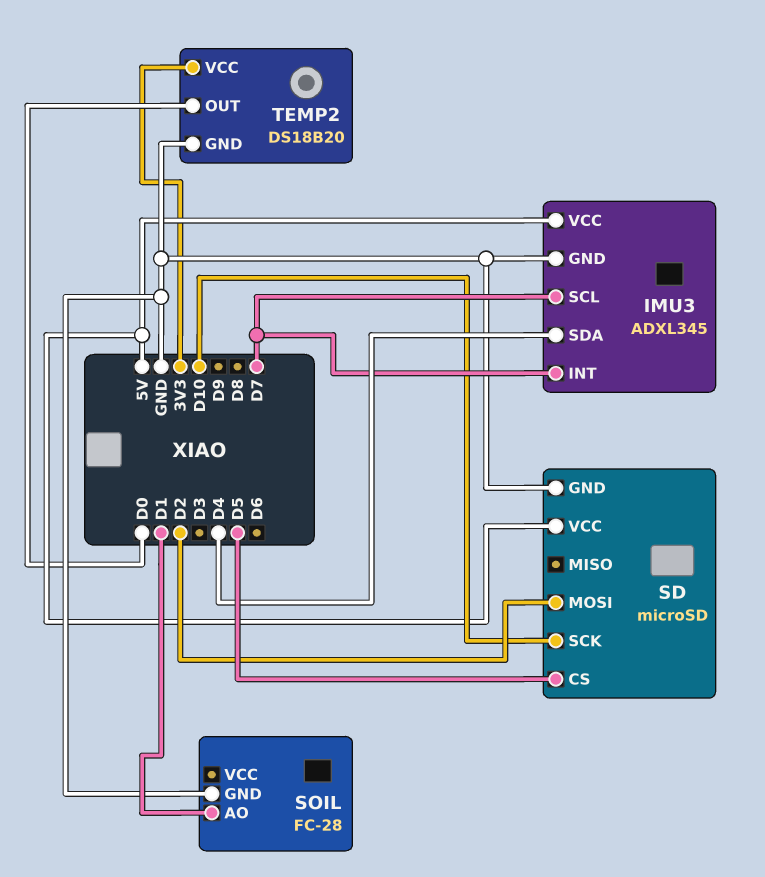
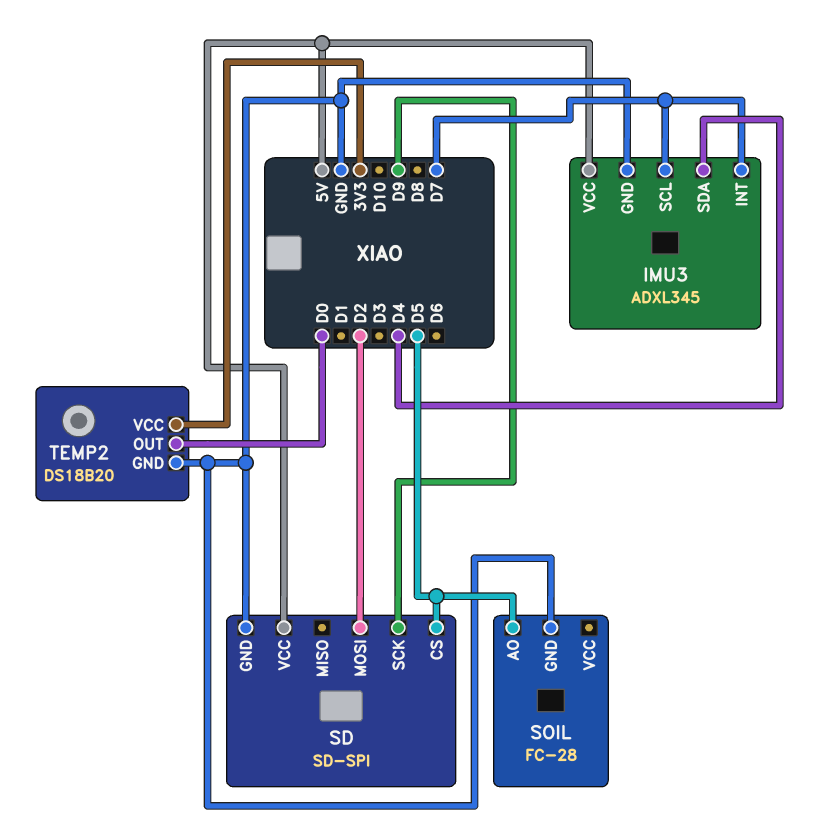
SD: microSD -> SD-SPI
SD pin SCK: D10 -> D9
SOIL pin AO: D1 -> D5

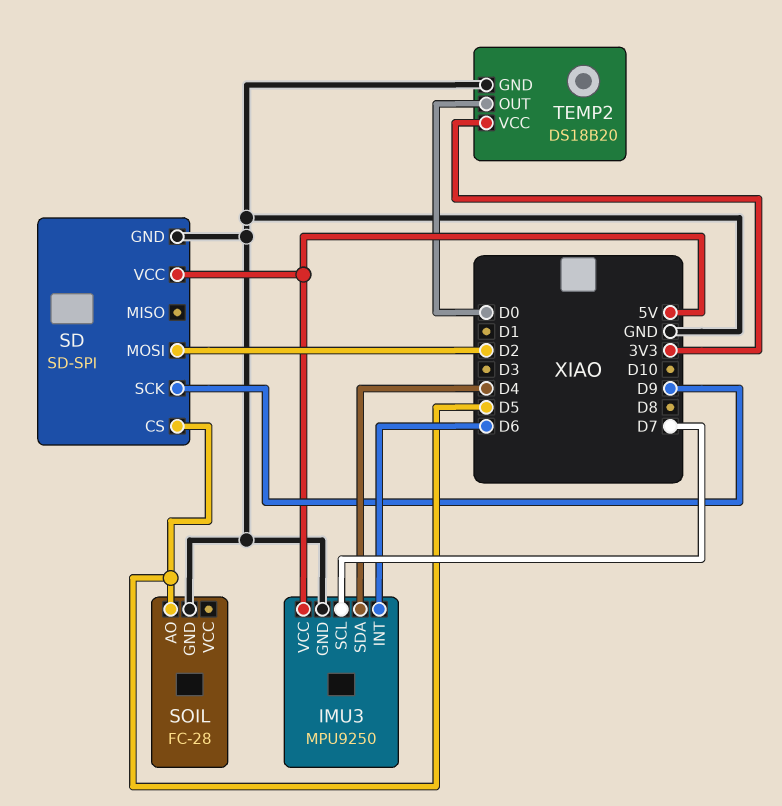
IMU3: ADXL345 -> MPU9250
IMU3 pin INT: D7 -> D6

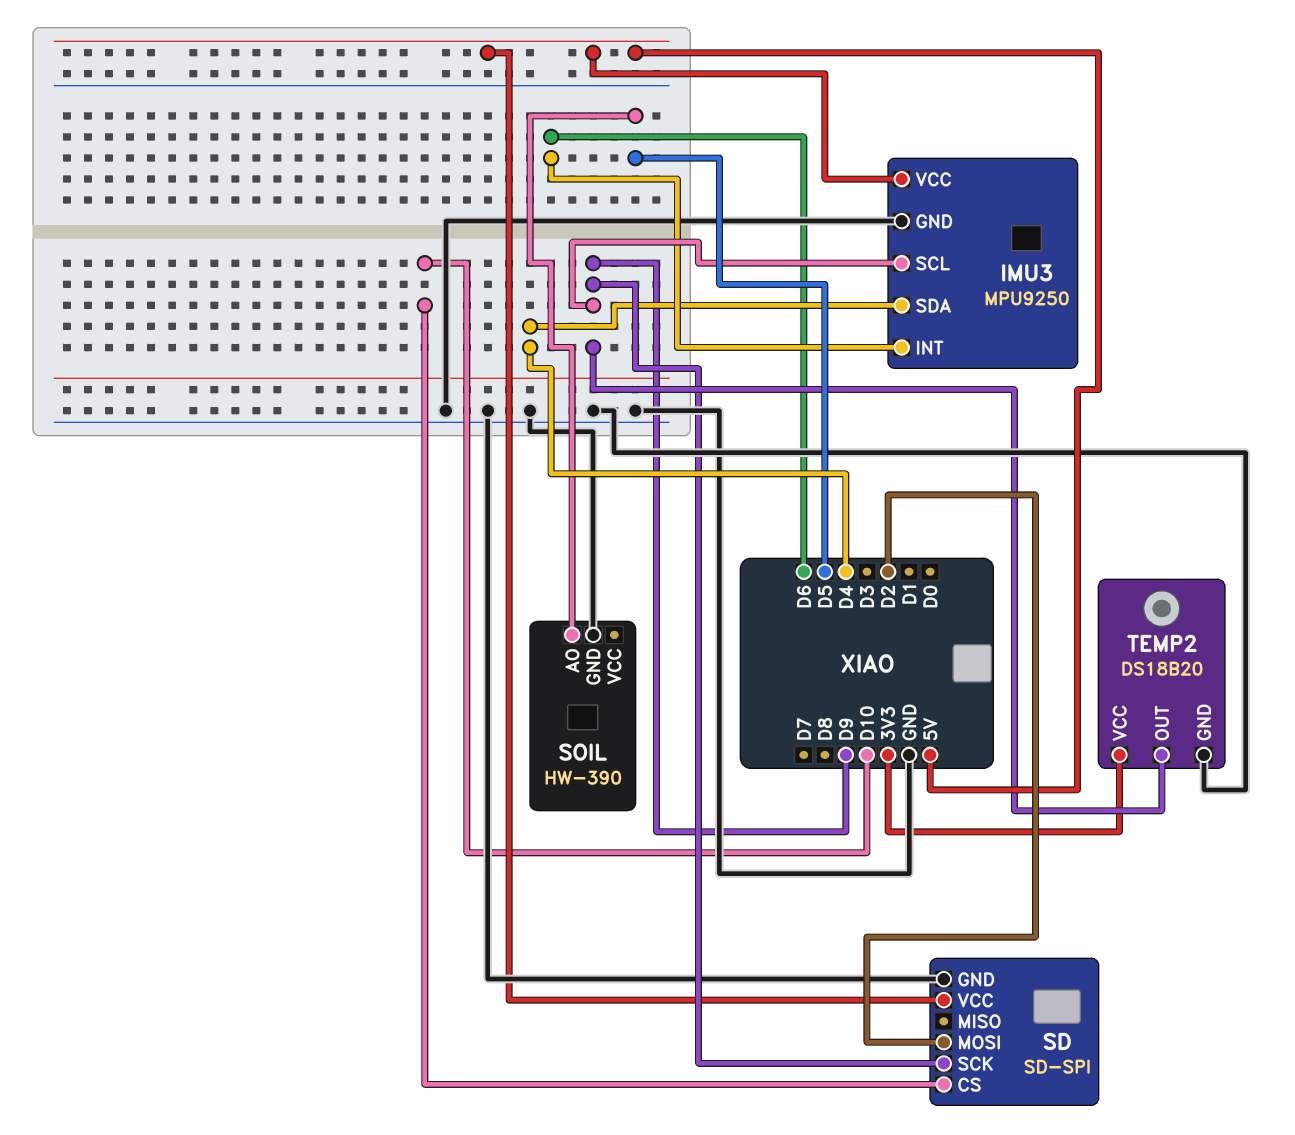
IMU3 pin SCL: D7 -> D9
SD pin CS: D5 -> D10
SOIL: FC-28 -> HW-390
TEMP2 pin OUT: D0 -> D9

